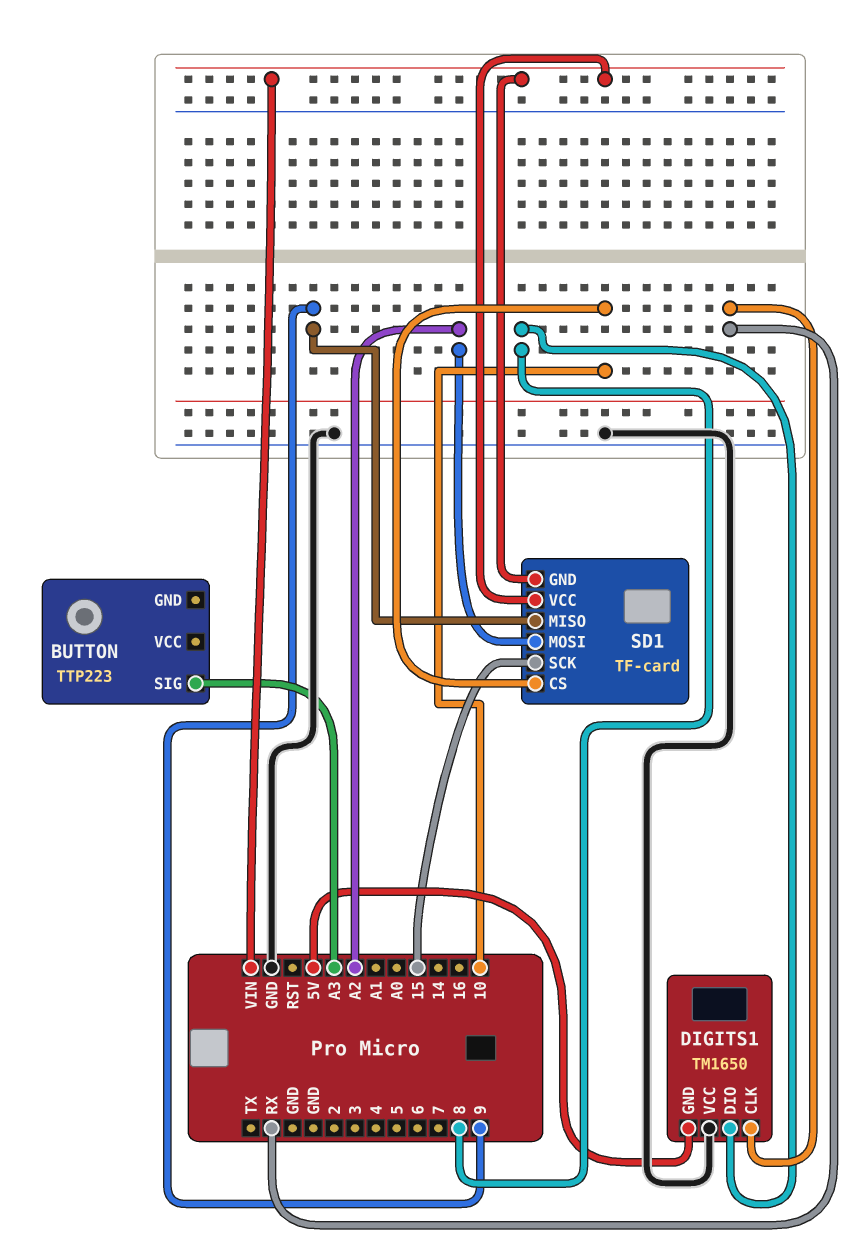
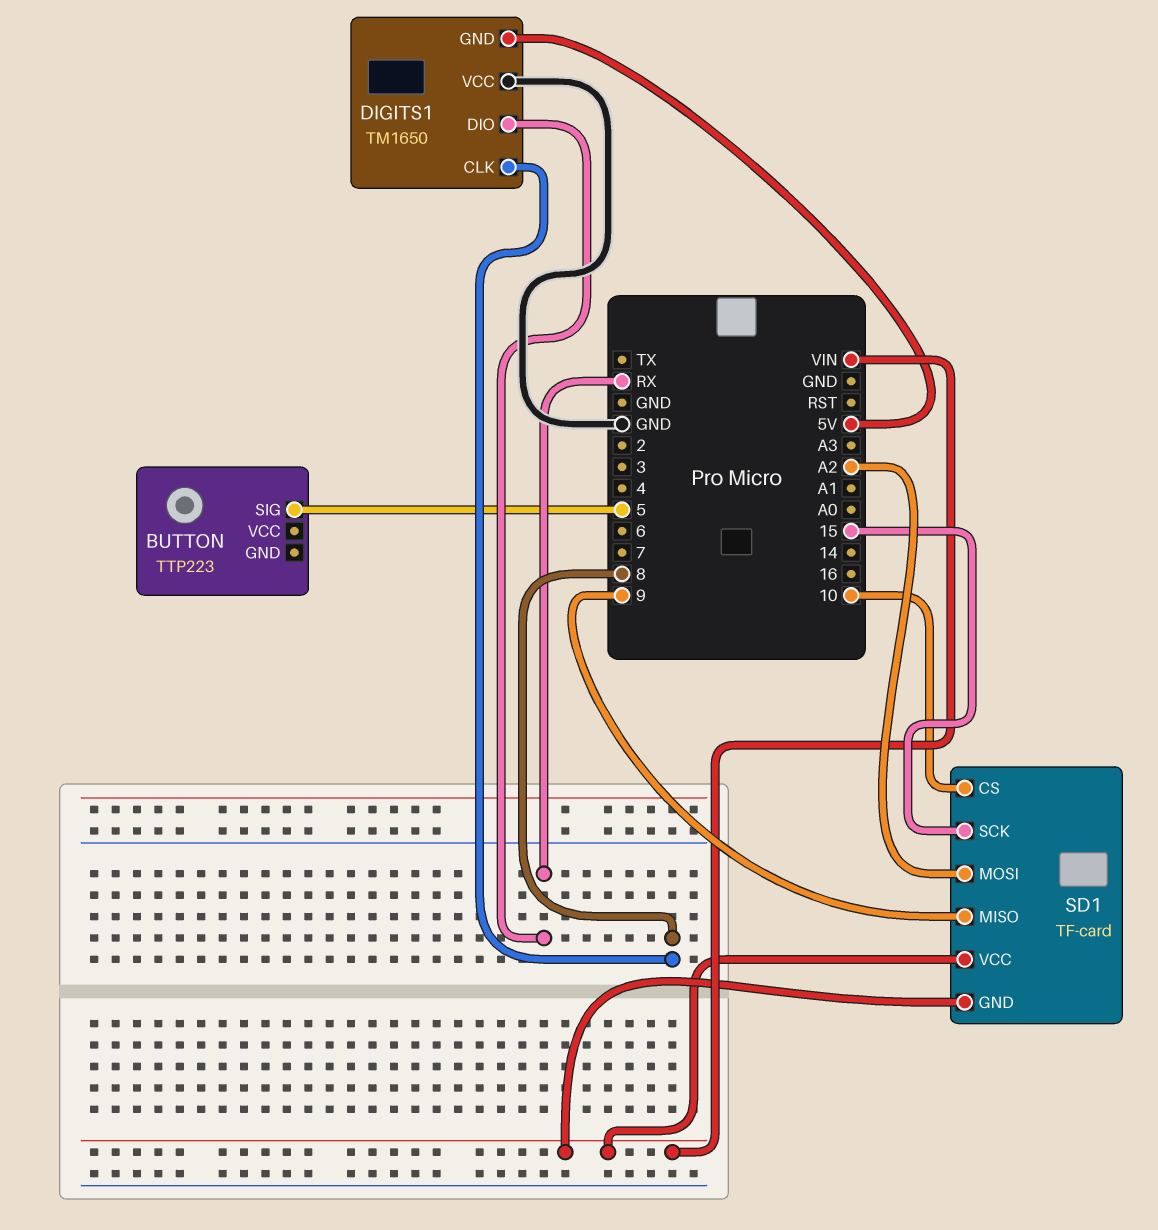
BUTTON pin SIG: A3 -> 5
DIGITS1 pin CLK: RX -> 8
DIGITS1 pin DIO: 8 -> RX

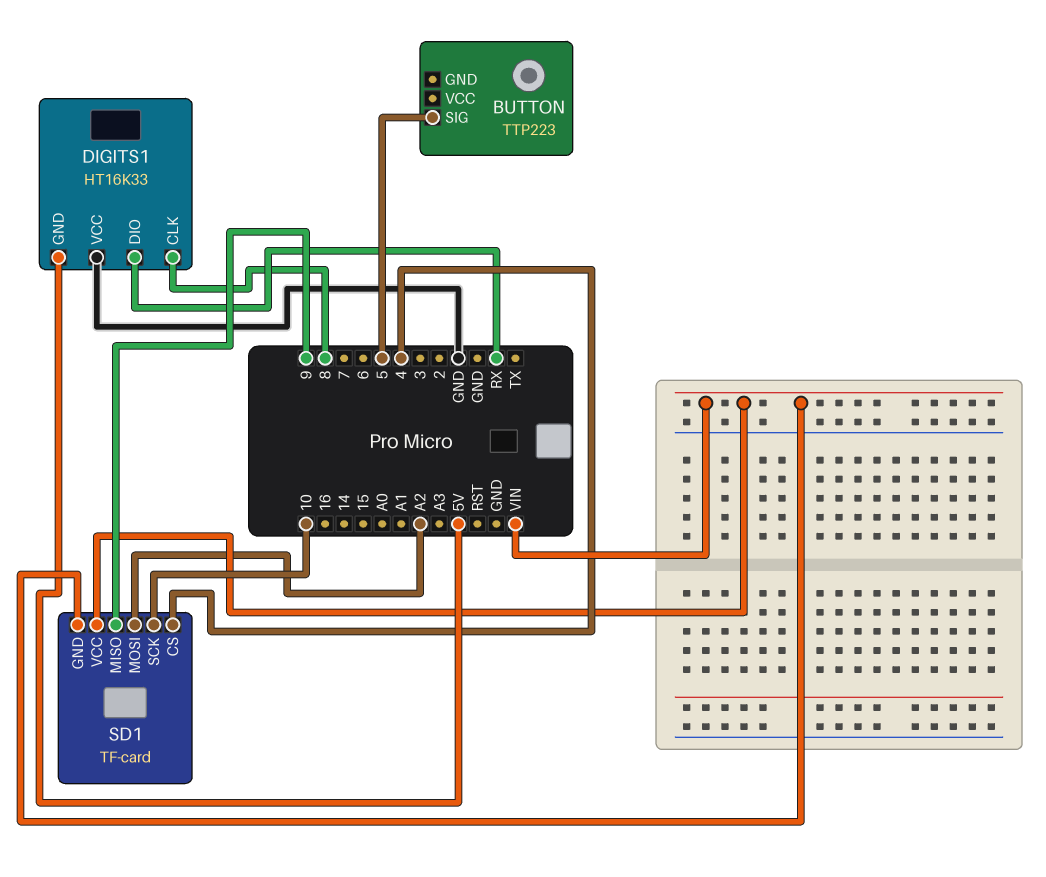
DIGITS1: TM1650 -> HT16K33
SD1 pin CS: 10 -> 4
SD1 pin SCK: 15 -> 10

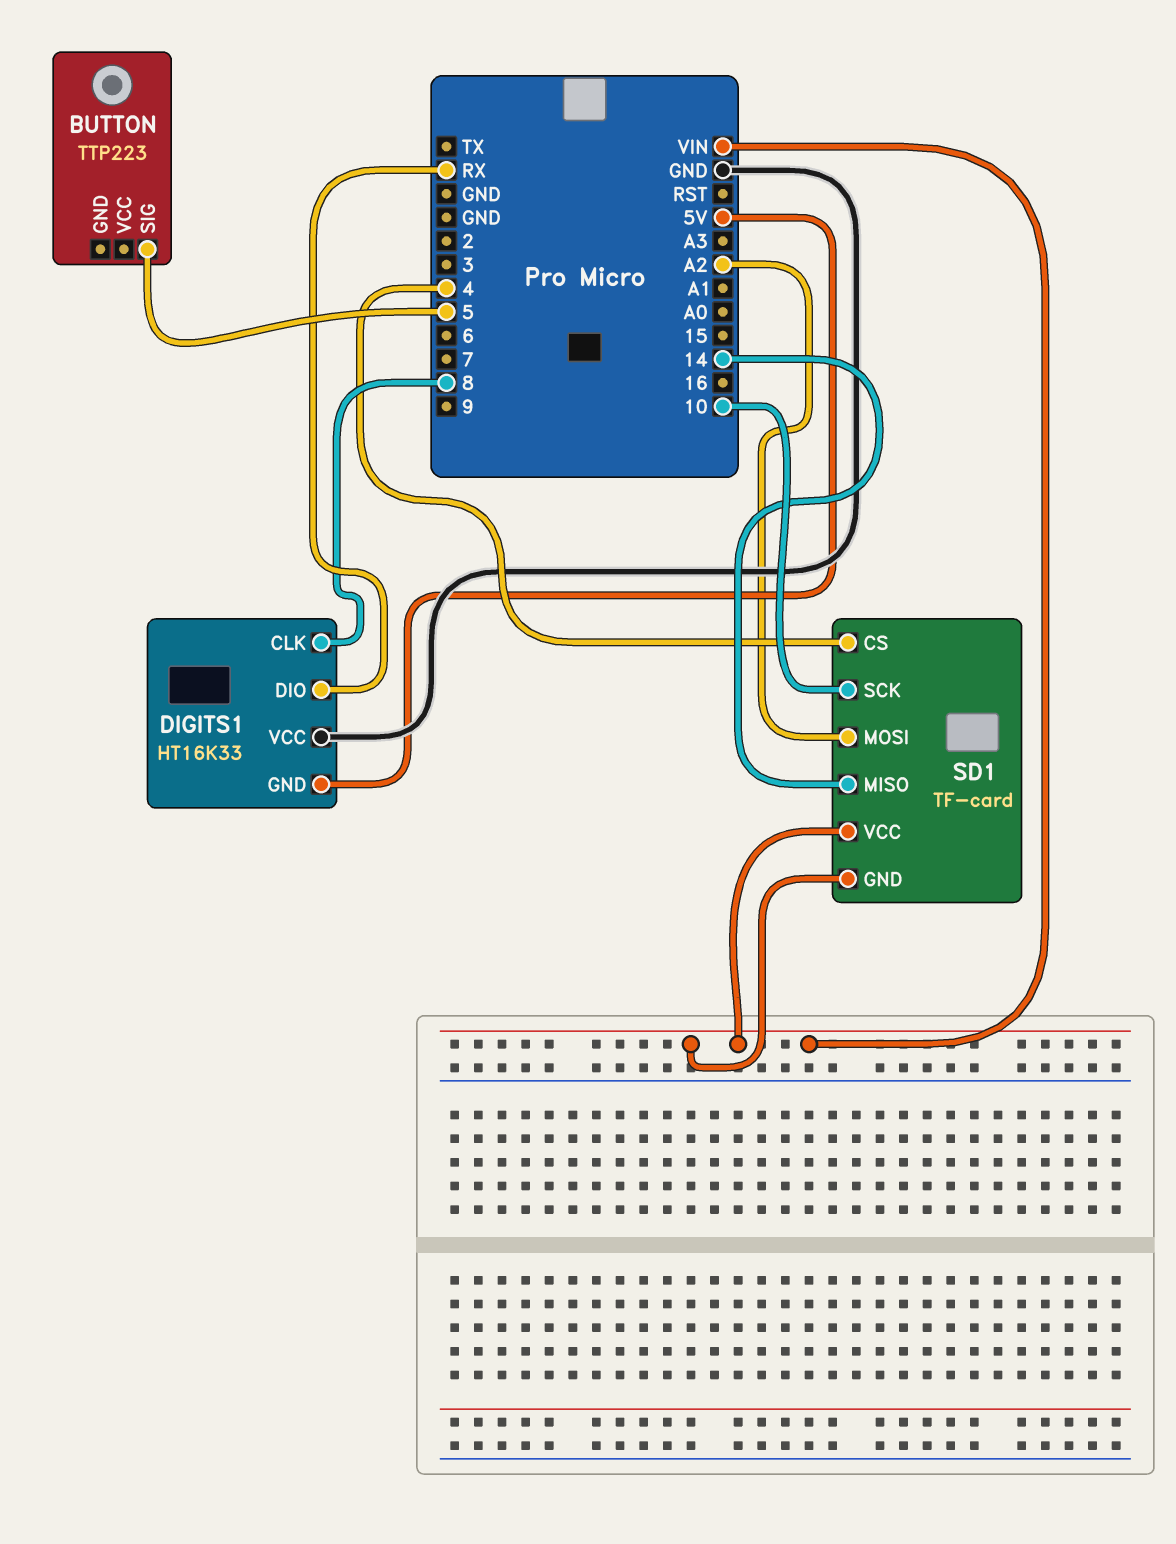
SD1 pin MISO: 9 -> 14

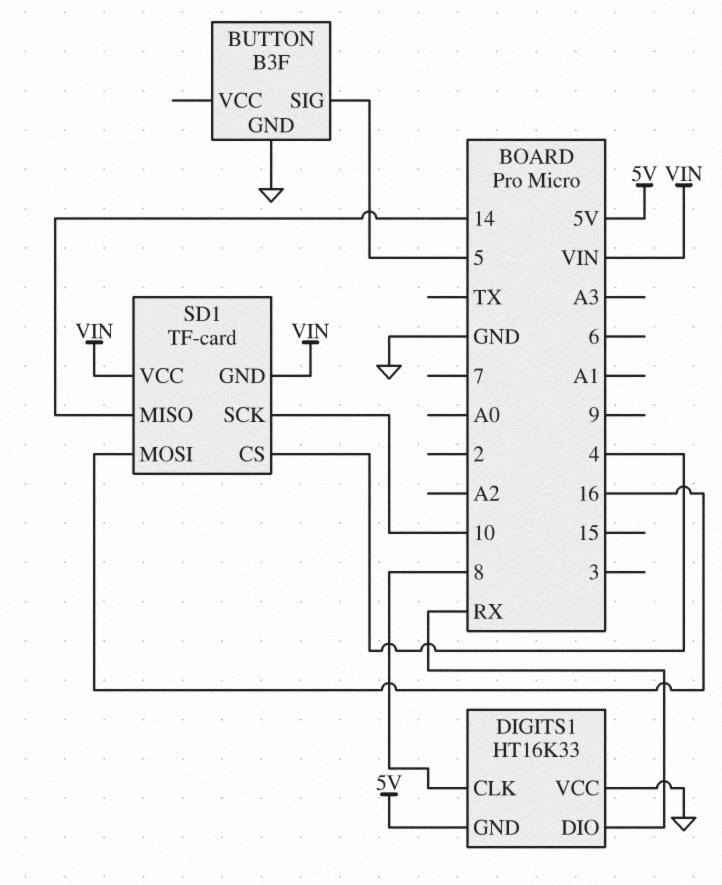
BUTTON: TTP223 -> B3F
BUTTON pin GND: none -> GND
SD1 pin MOSI: A2 -> 16

